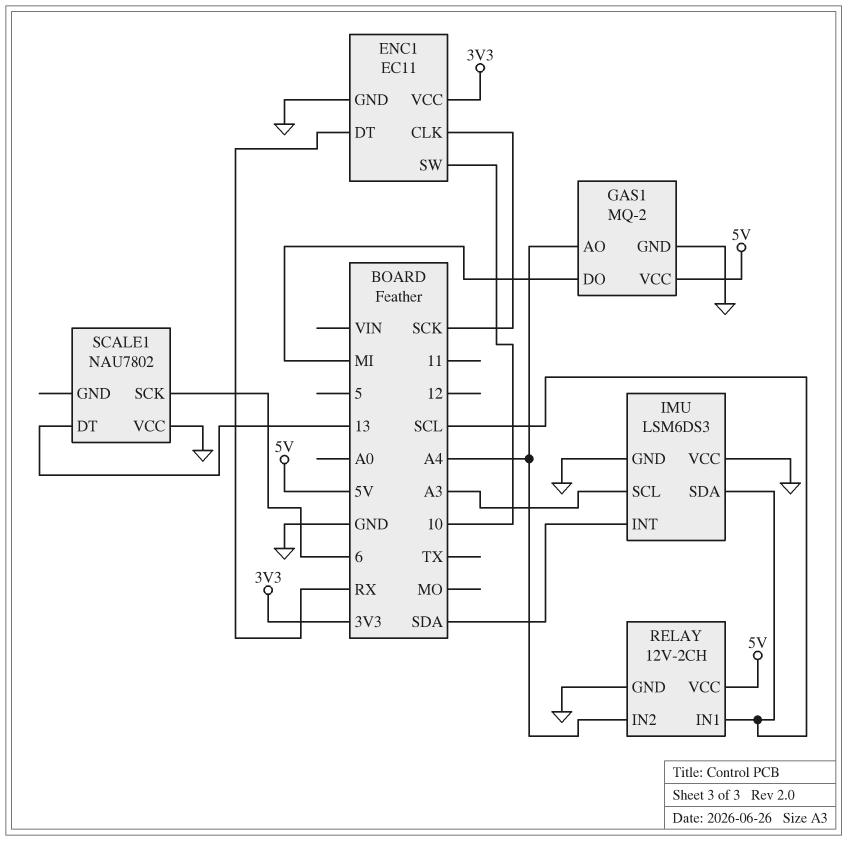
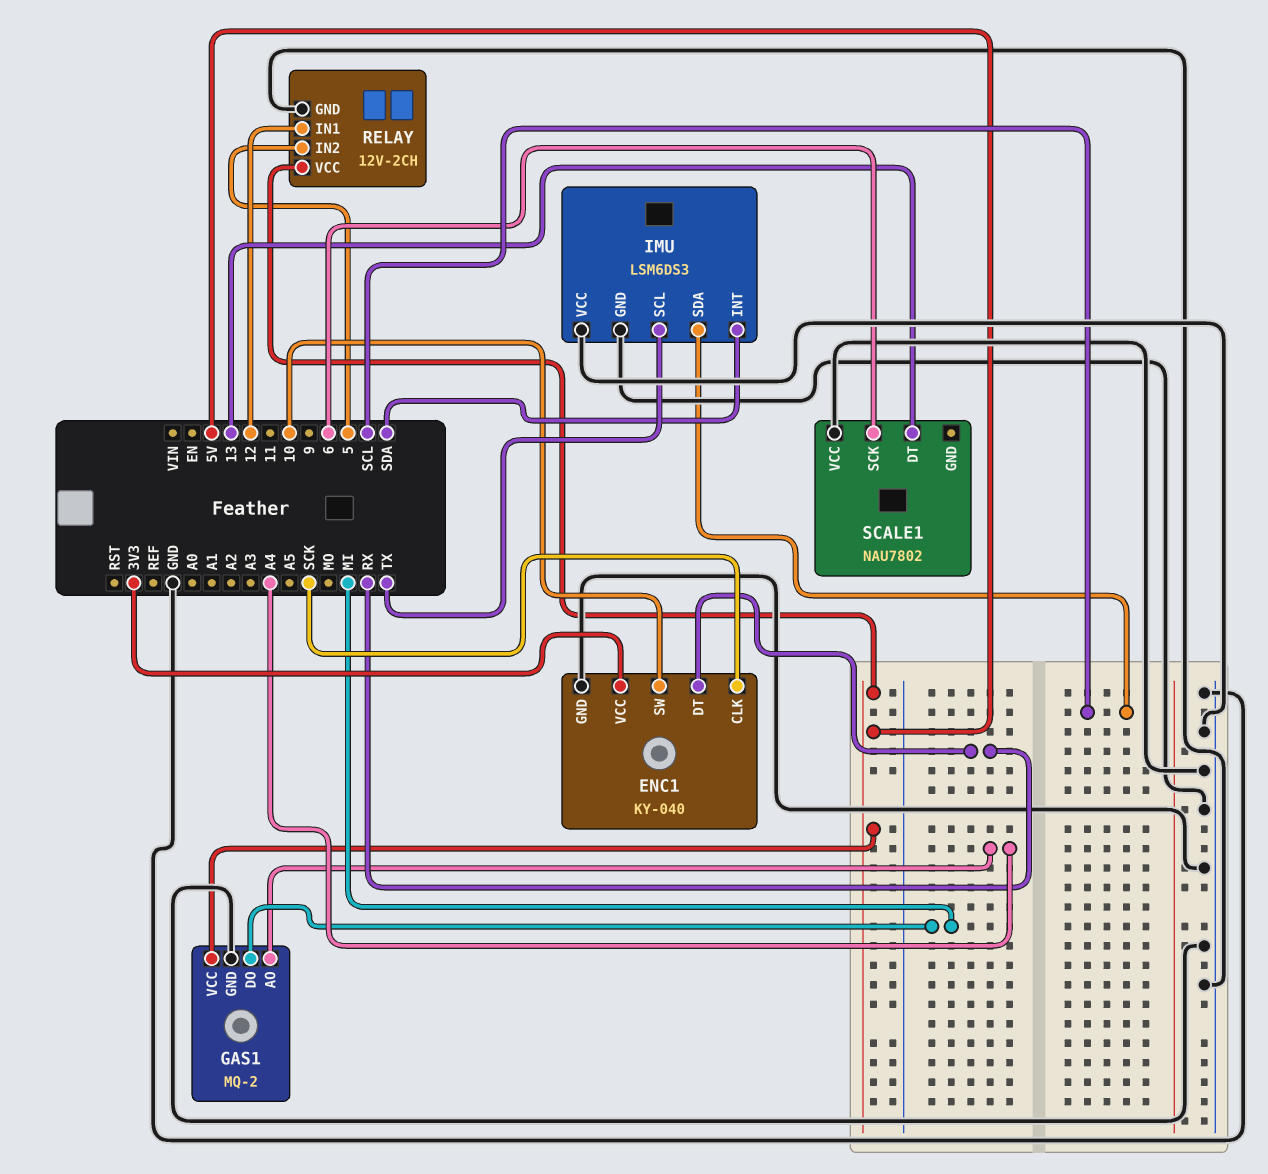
ENC1: EC11 -> KY-040
IMU pin SCL: A3 -> TX
RELAY pin IN1: SCL -> 12
RELAY pin IN2: A4 -> 5

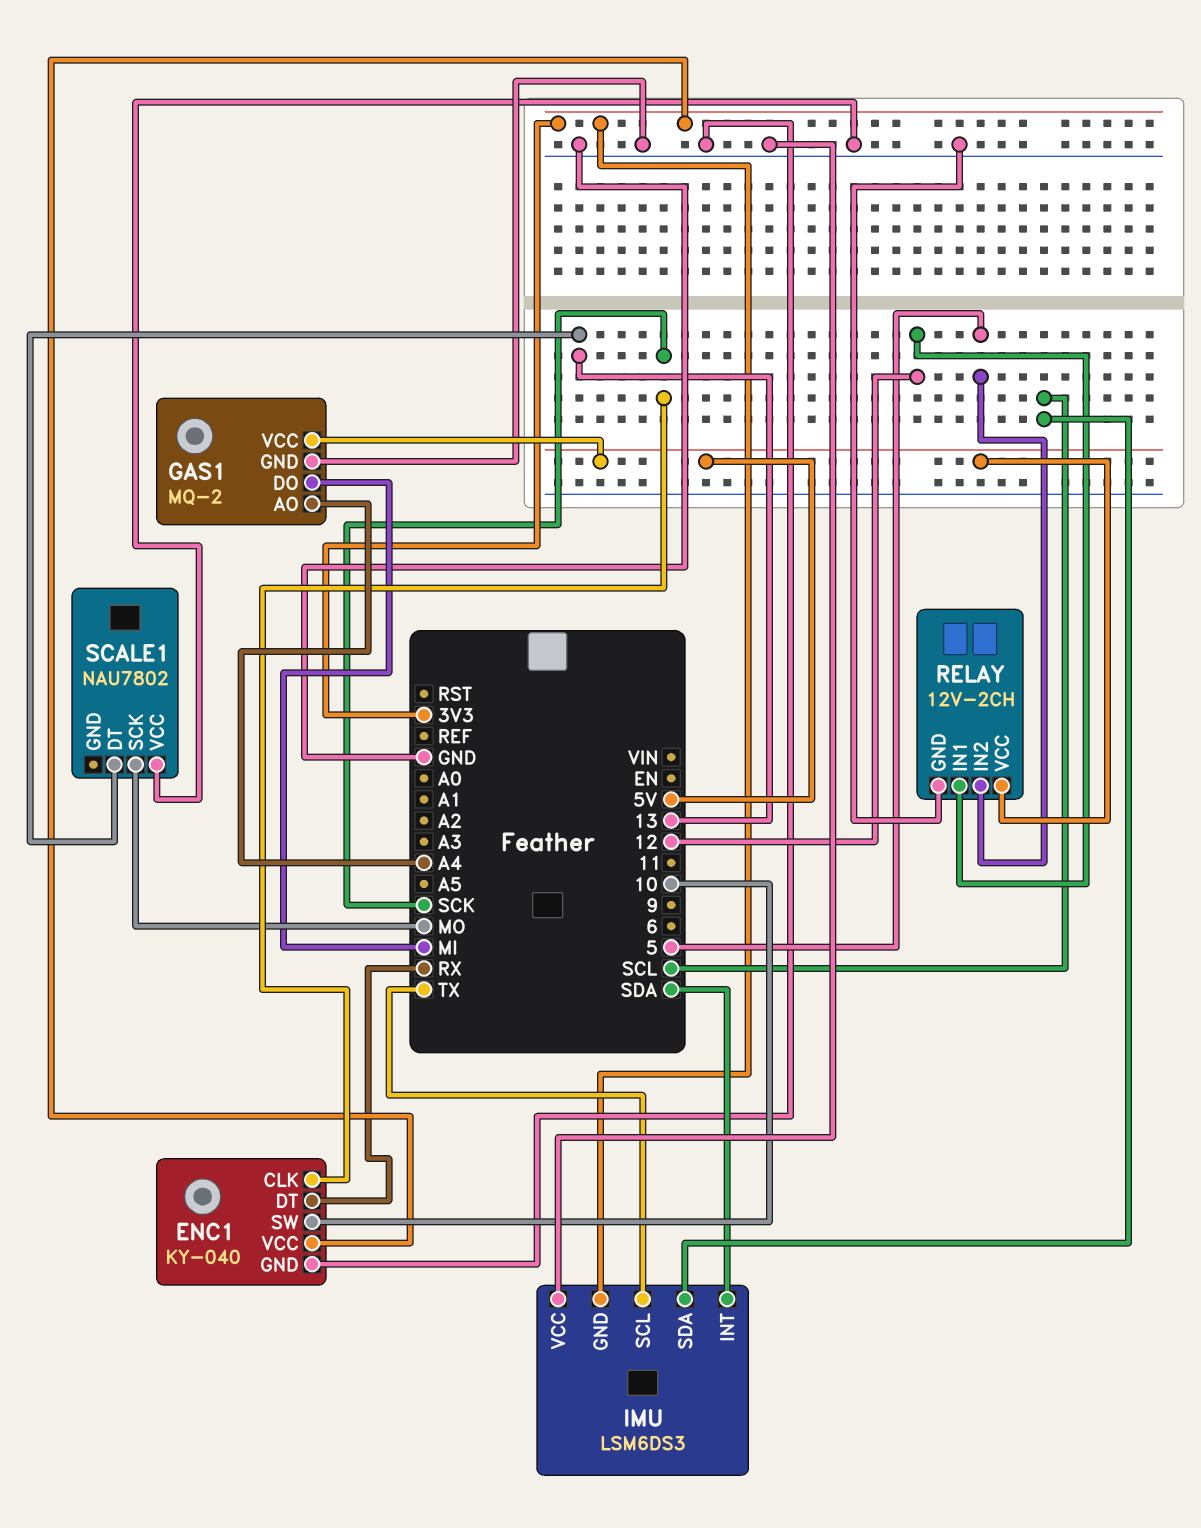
IMU pin GND: GND -> 3V3
SCALE1 pin SCK: 6 -> MO

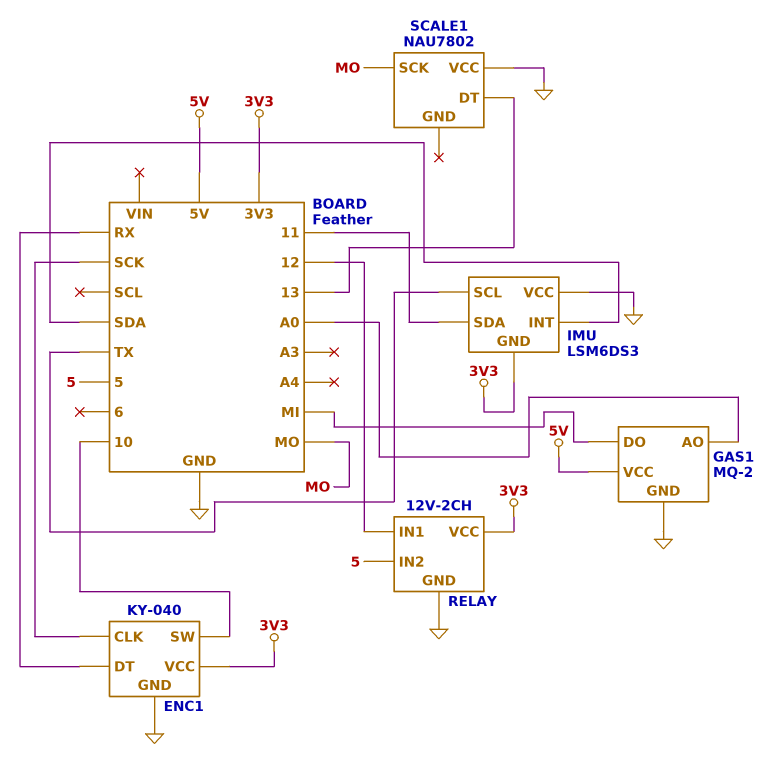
GAS1 pin AO: A4 -> A0
IMU pin SDA: SCL -> 11
RELAY pin VCC: 5V -> 3V3

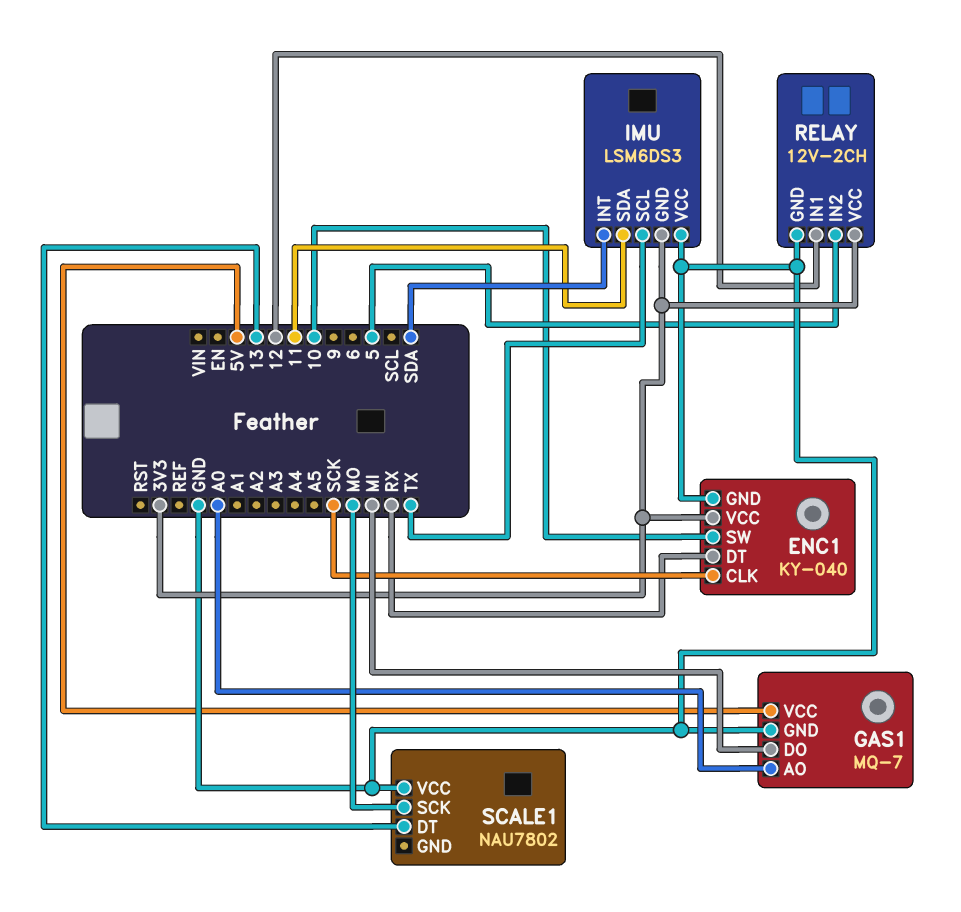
GAS1: MQ-2 -> MQ-7

